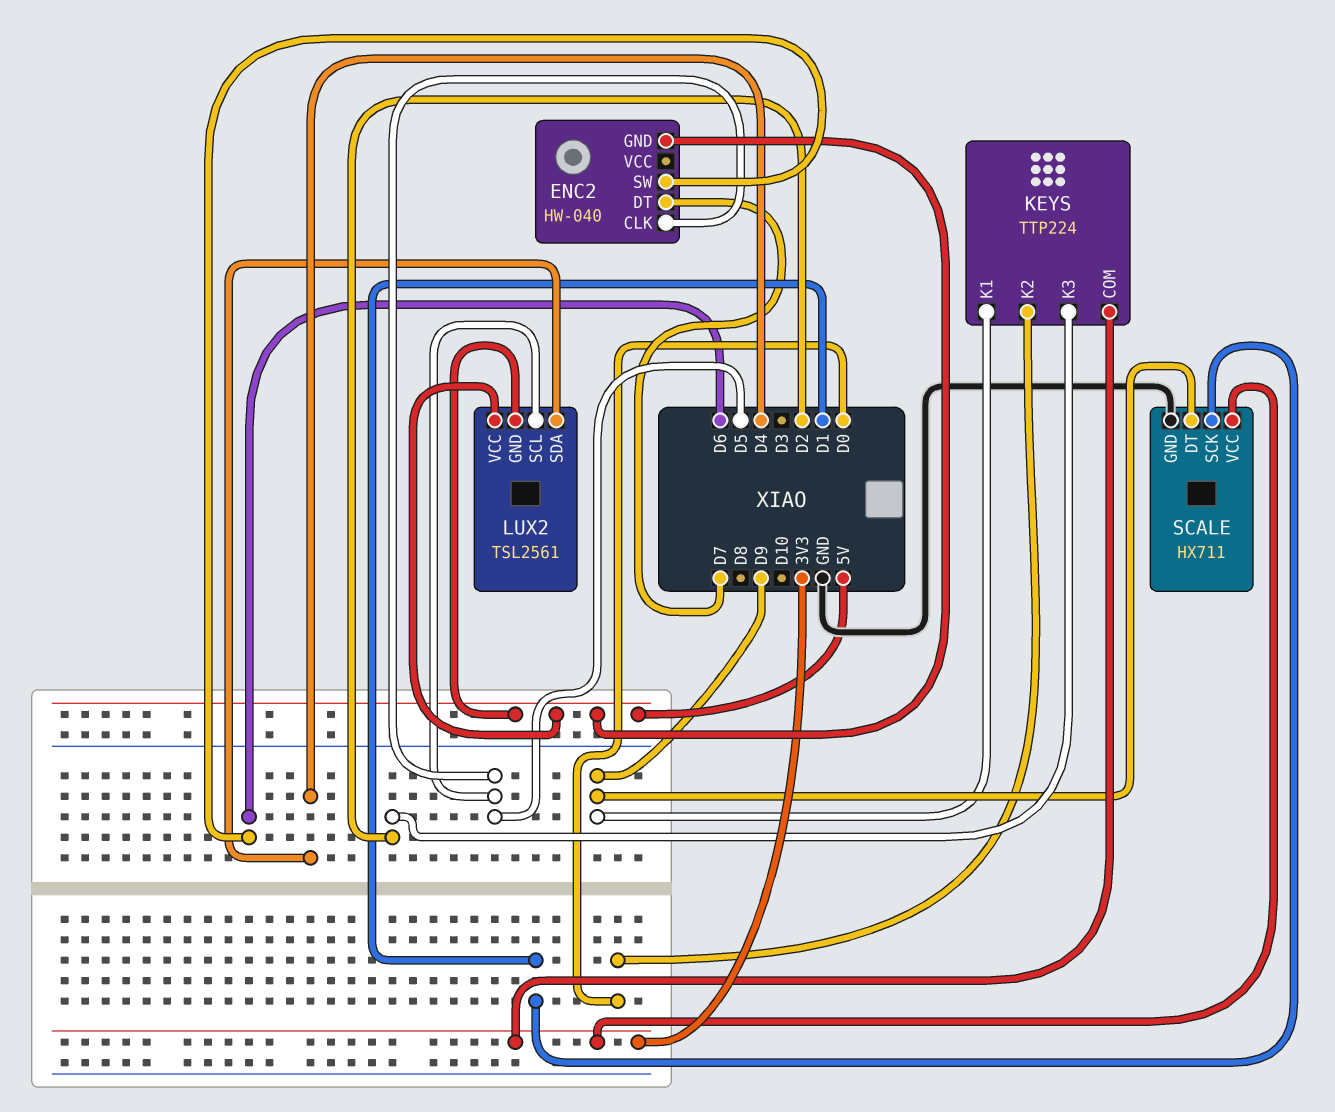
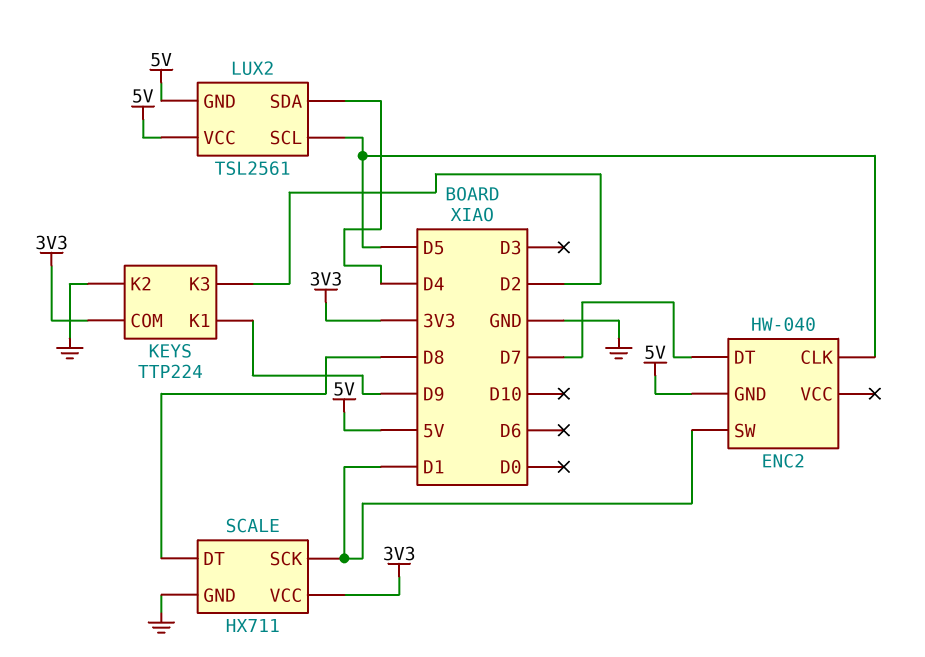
ENC2 pin SW: D6 -> D1
KEYS pin K2: D0 -> GND
SCALE pin DT: D9 -> D8

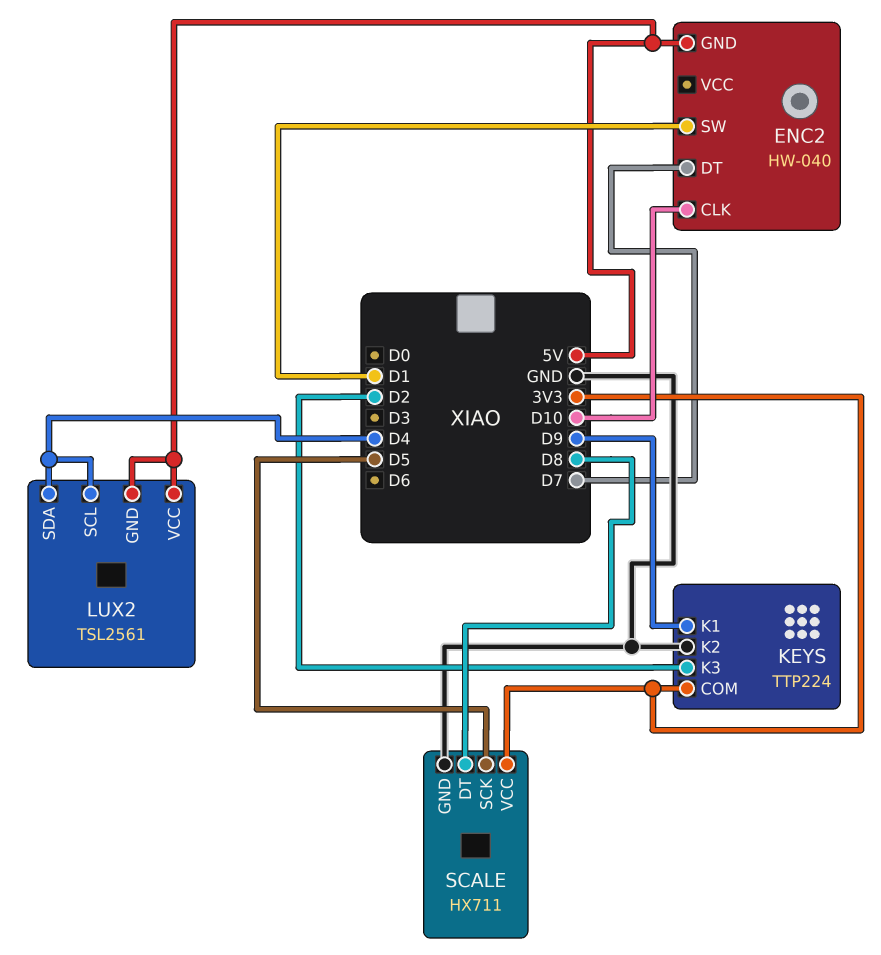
ENC2 pin CLK: D5 -> D10
LUX2 pin SCL: D5 -> D4
SCALE pin SCK: D1 -> D5

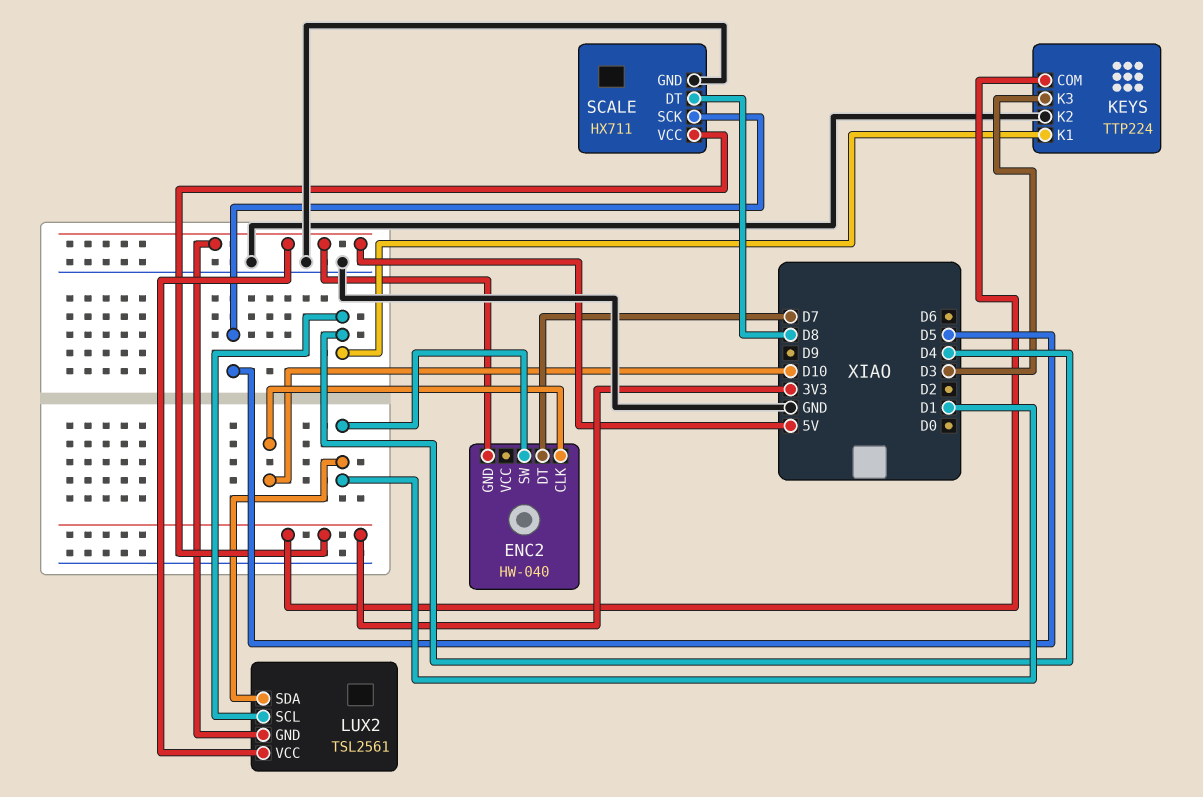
KEYS pin K1: D9 -> D4
KEYS pin K3: D2 -> D3
LUX2 pin SDA: D4 -> D1

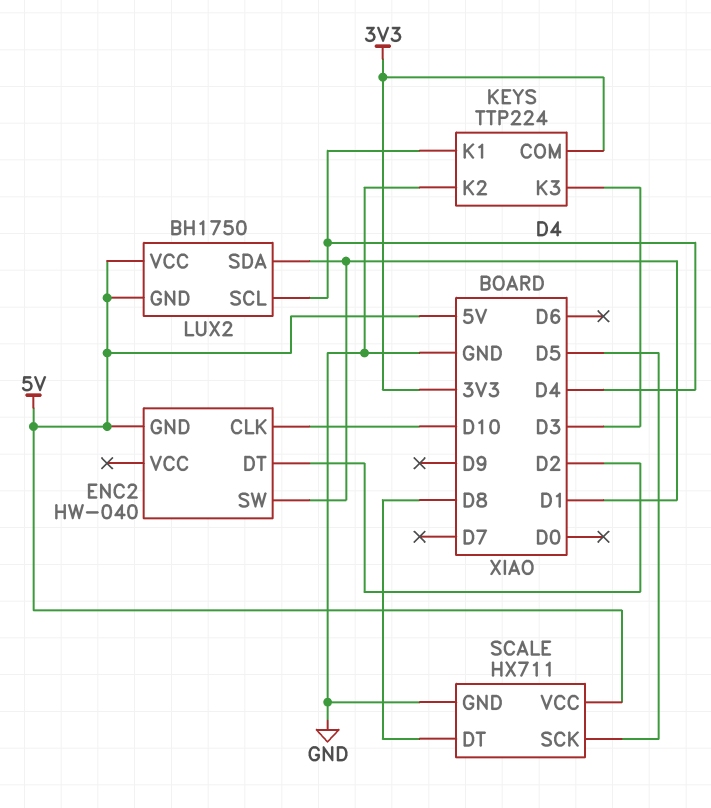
ENC2 pin DT: D7 -> D2
LUX2: TSL2561 -> BH1750
SCALE pin VCC: 3V3 -> 5V

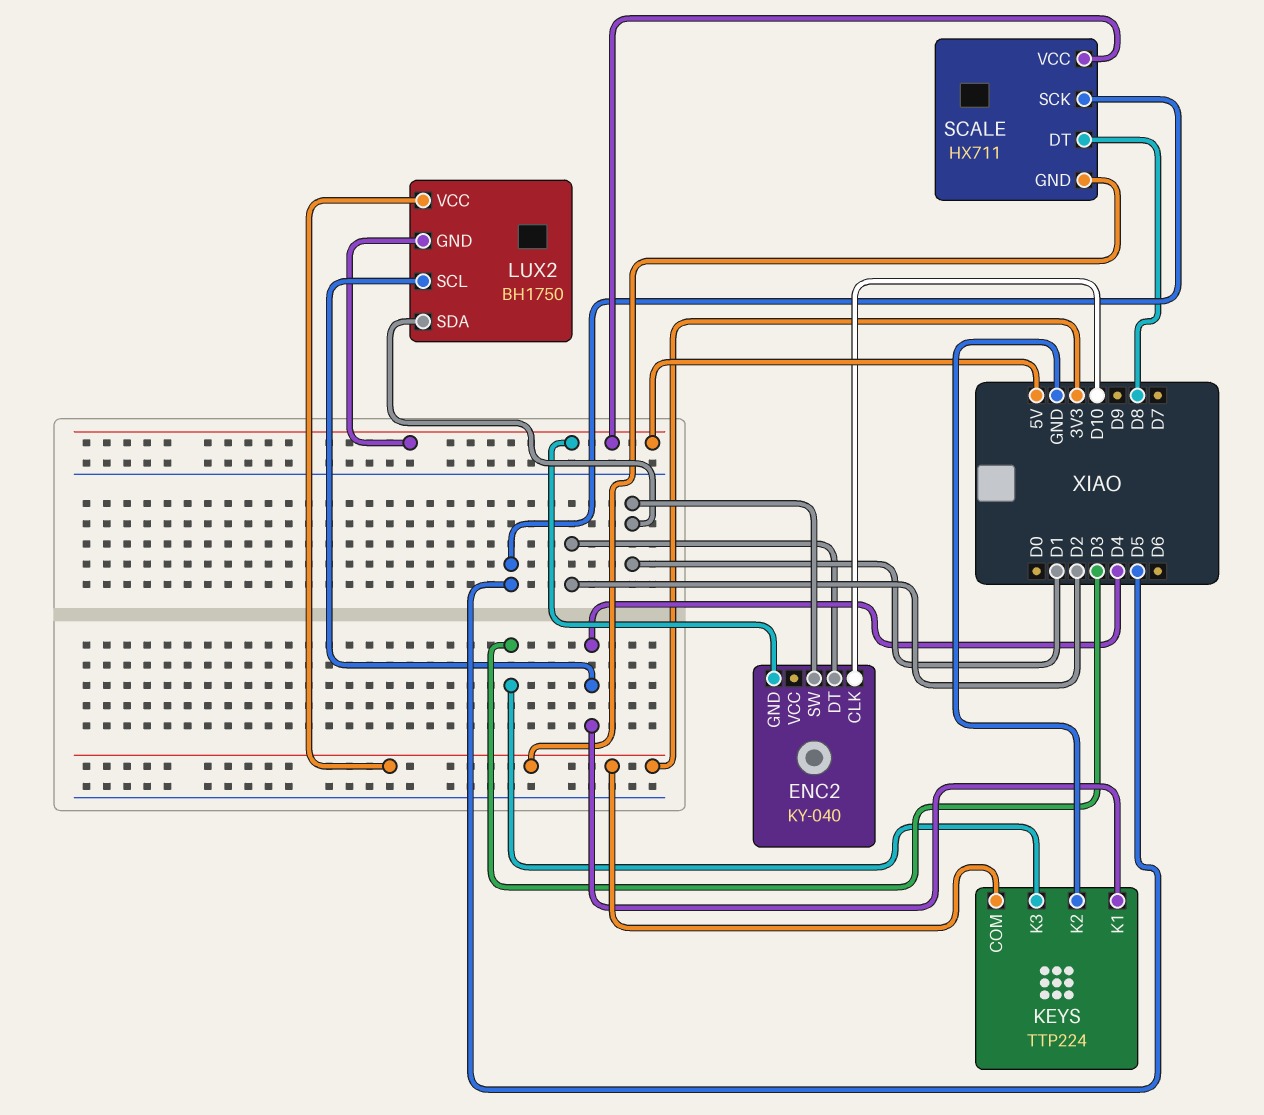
ENC2: HW-040 -> KY-040
LUX2 pin VCC: 5V -> 3V3
SCALE pin GND: GND -> 3V3

